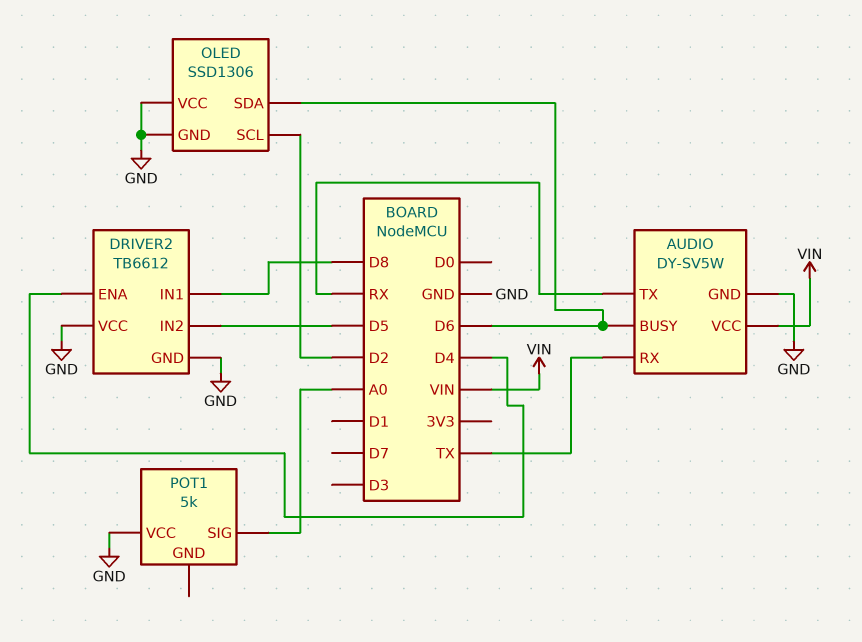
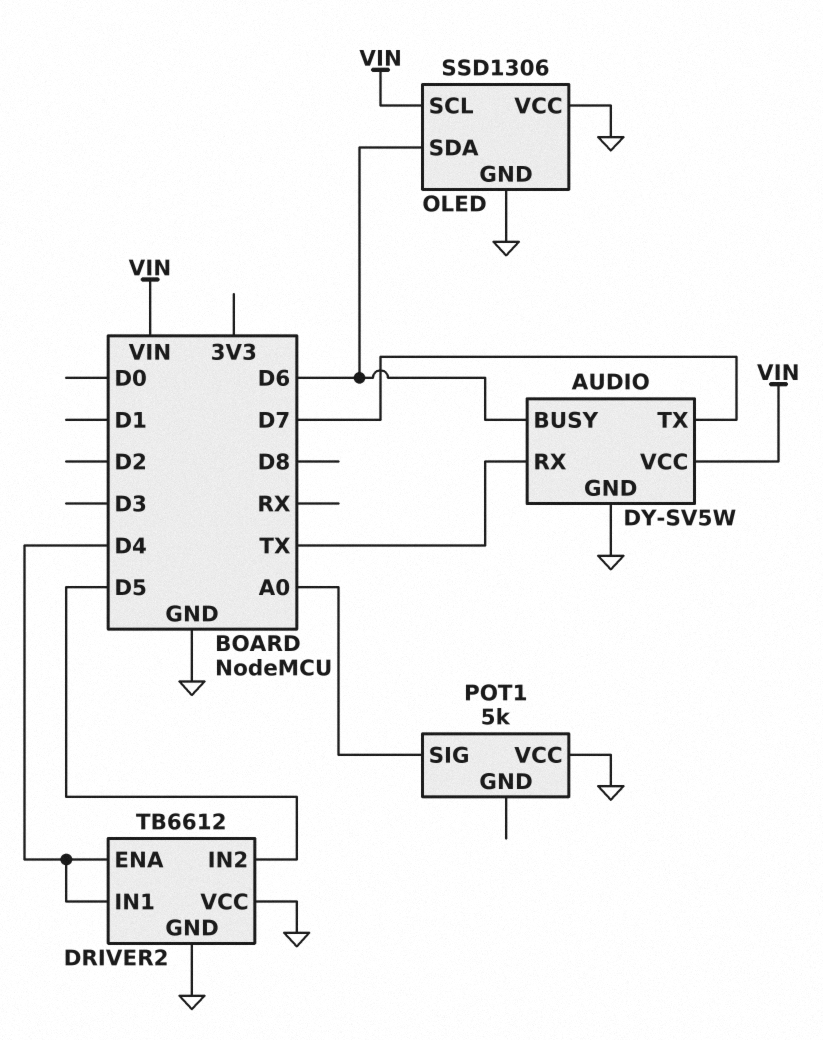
AUDIO pin TX: RX -> D7
DRIVER2 pin IN1: D8 -> D4
OLED pin SCL: D2 -> VIN

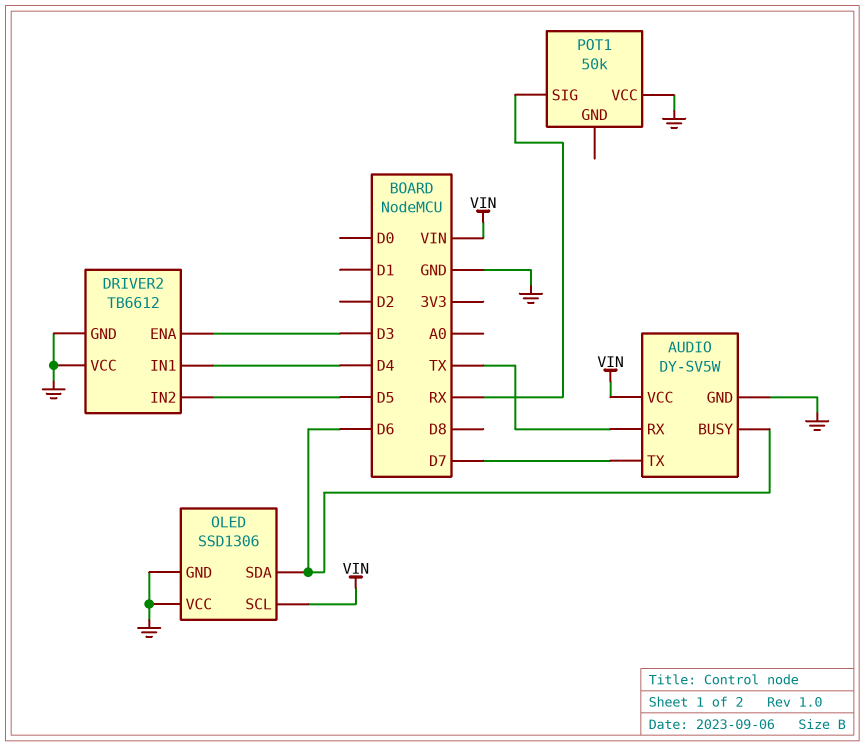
DRIVER2 pin ENA: D4 -> D3
POT1: 5k -> 50k
POT1 pin SIG: A0 -> RX

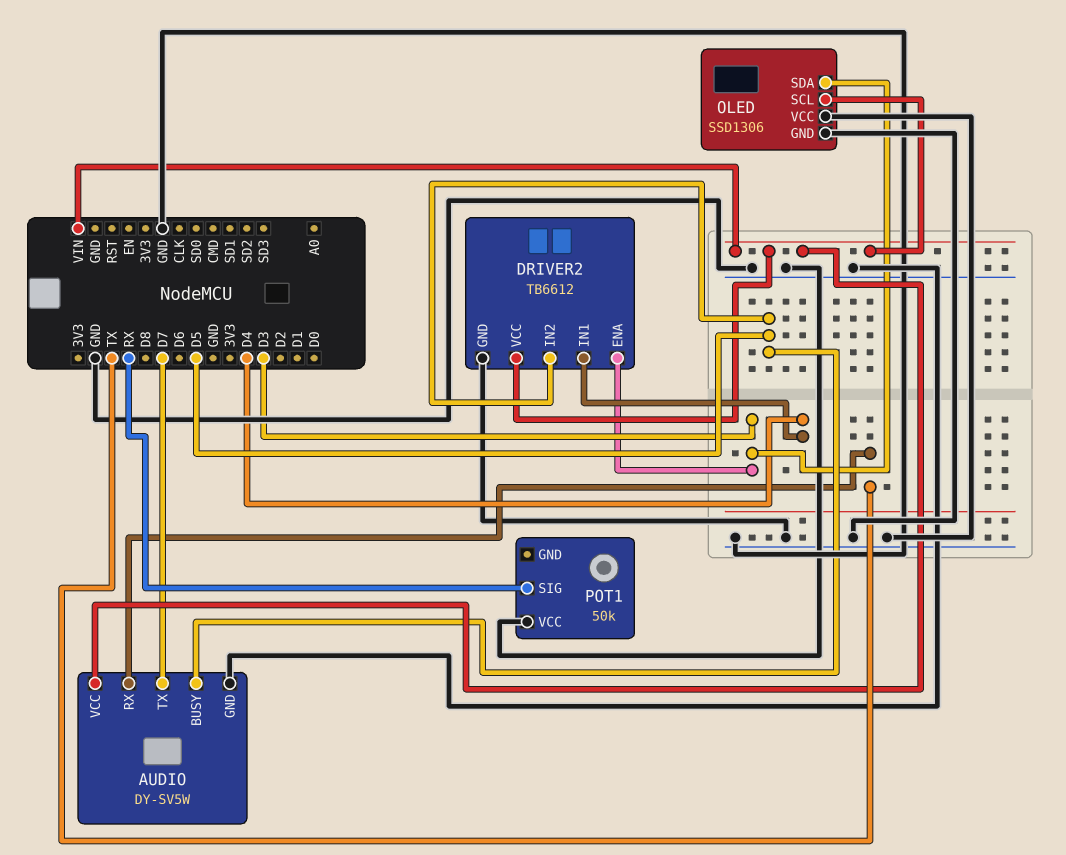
AUDIO pin BUSY: D6 -> D5
DRIVER2 pin VCC: GND -> VIN
OLED pin SDA: D6 -> D3

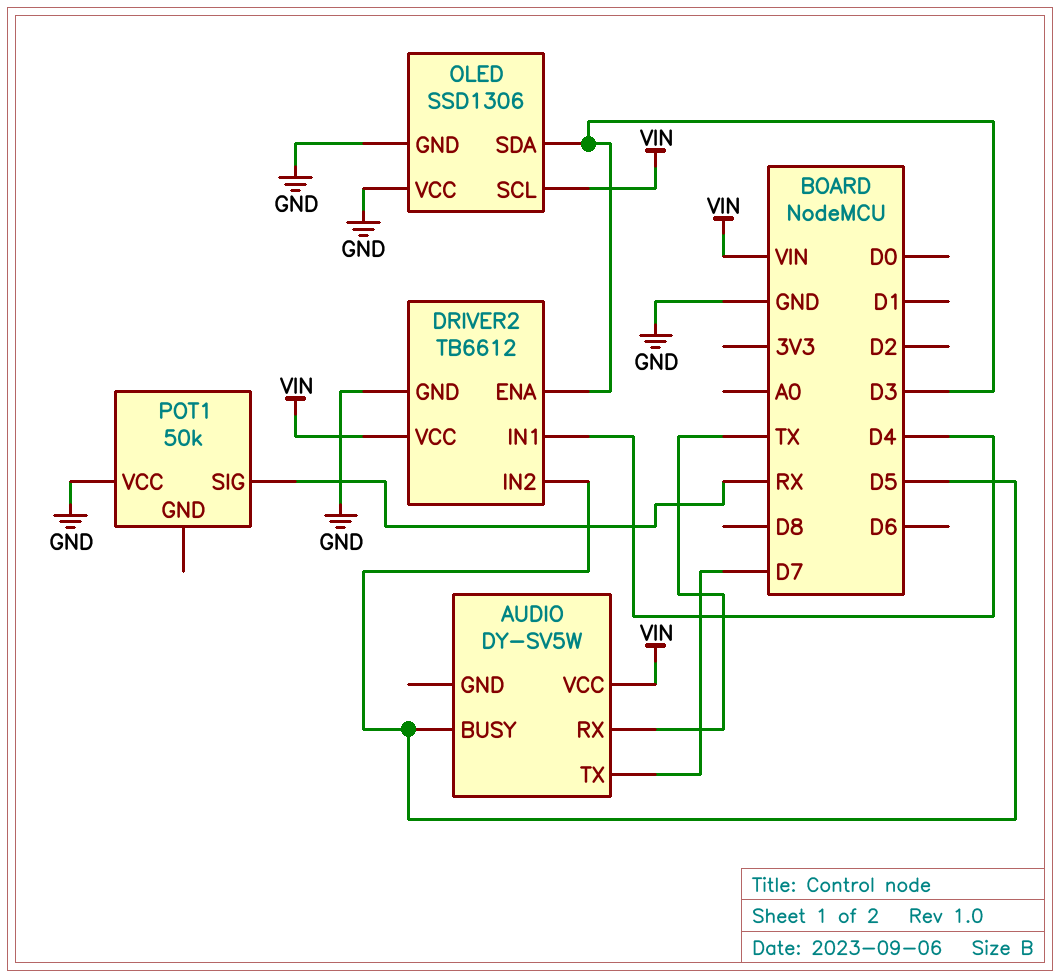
AUDIO pin GND: GND -> none

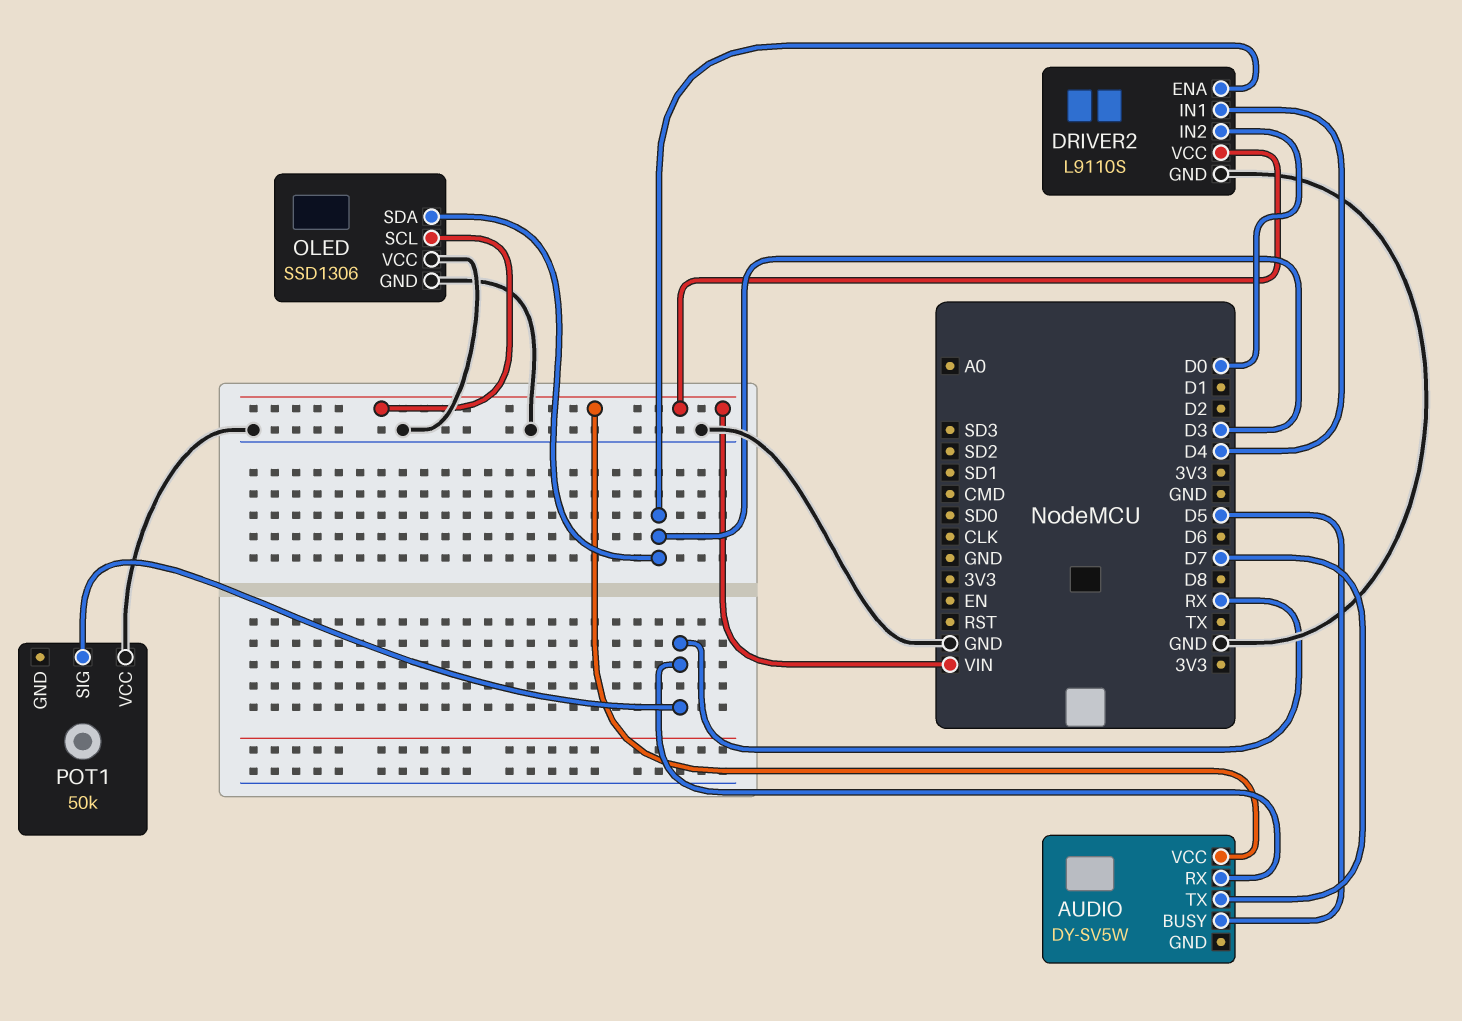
AUDIO pin RX: TX -> RX
DRIVER2: TB6612 -> L9110S
DRIVER2 pin IN2: D5 -> D0

